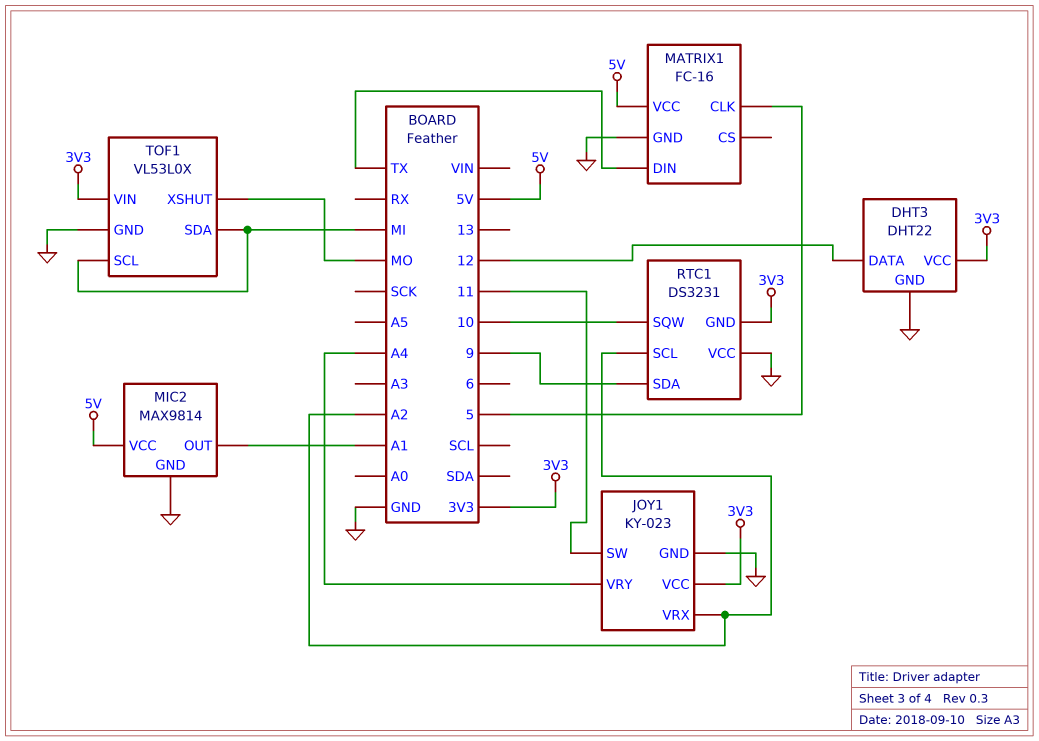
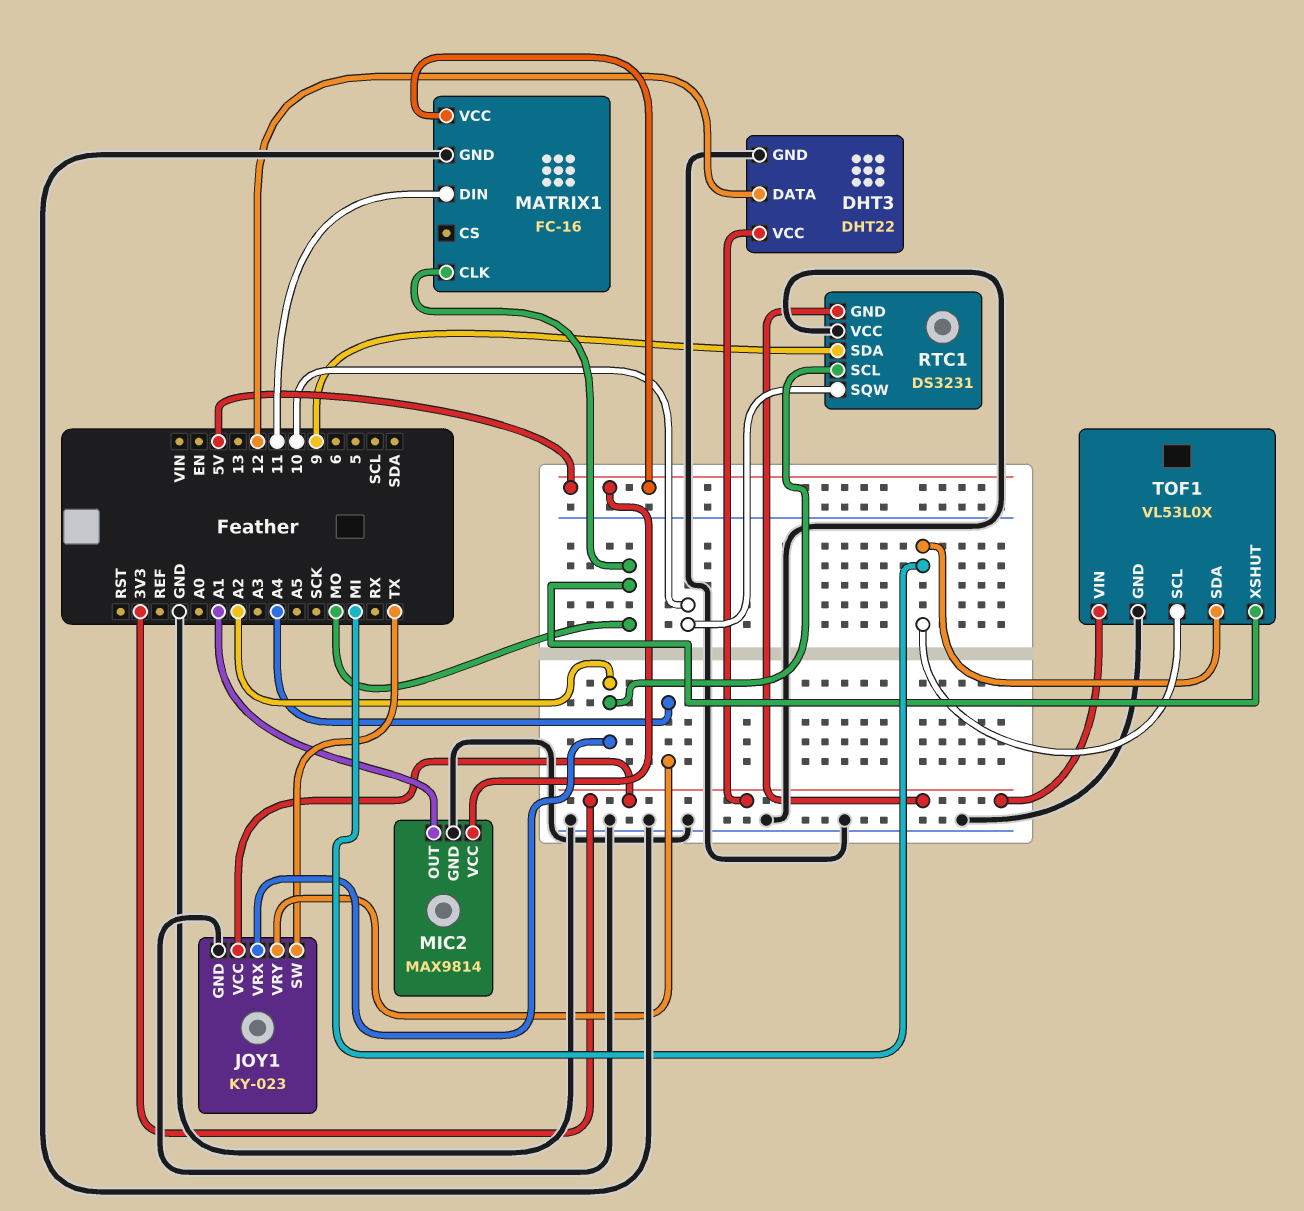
JOY1 pin SW: 11 -> TX
MATRIX1 pin CLK: 5 -> MO
MATRIX1 pin DIN: TX -> 11

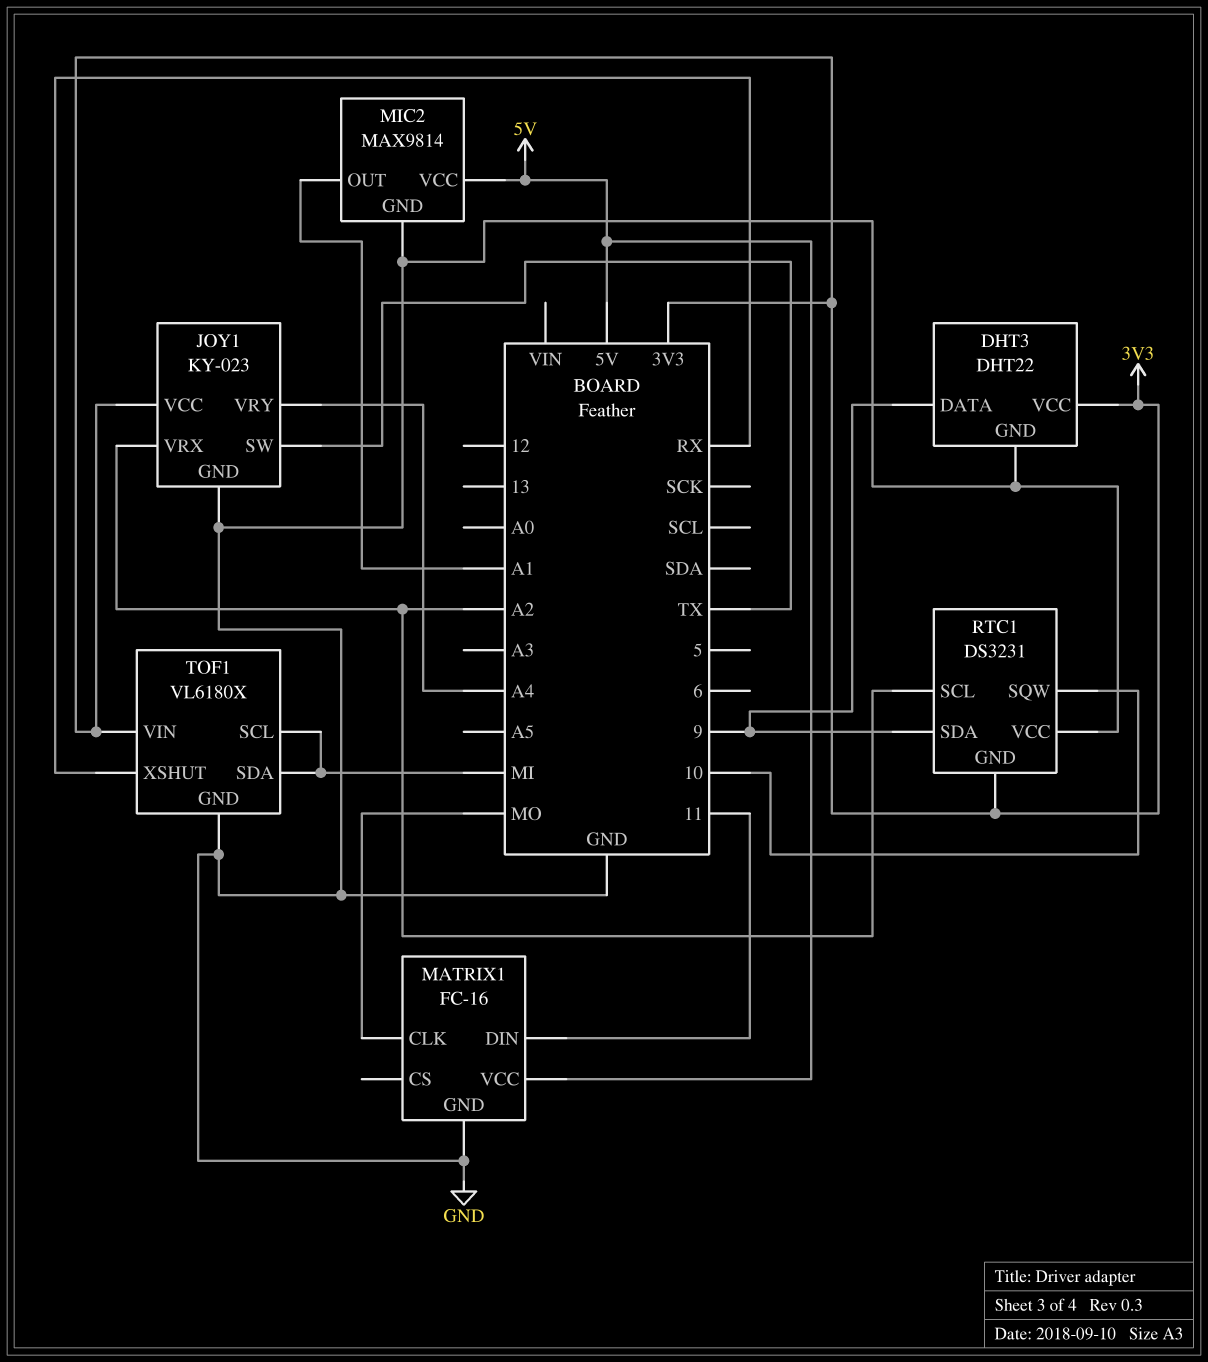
DHT3 pin DATA: 12 -> 9
TOF1: VL53L0X -> VL6180X
TOF1 pin XSHUT: MO -> RX

